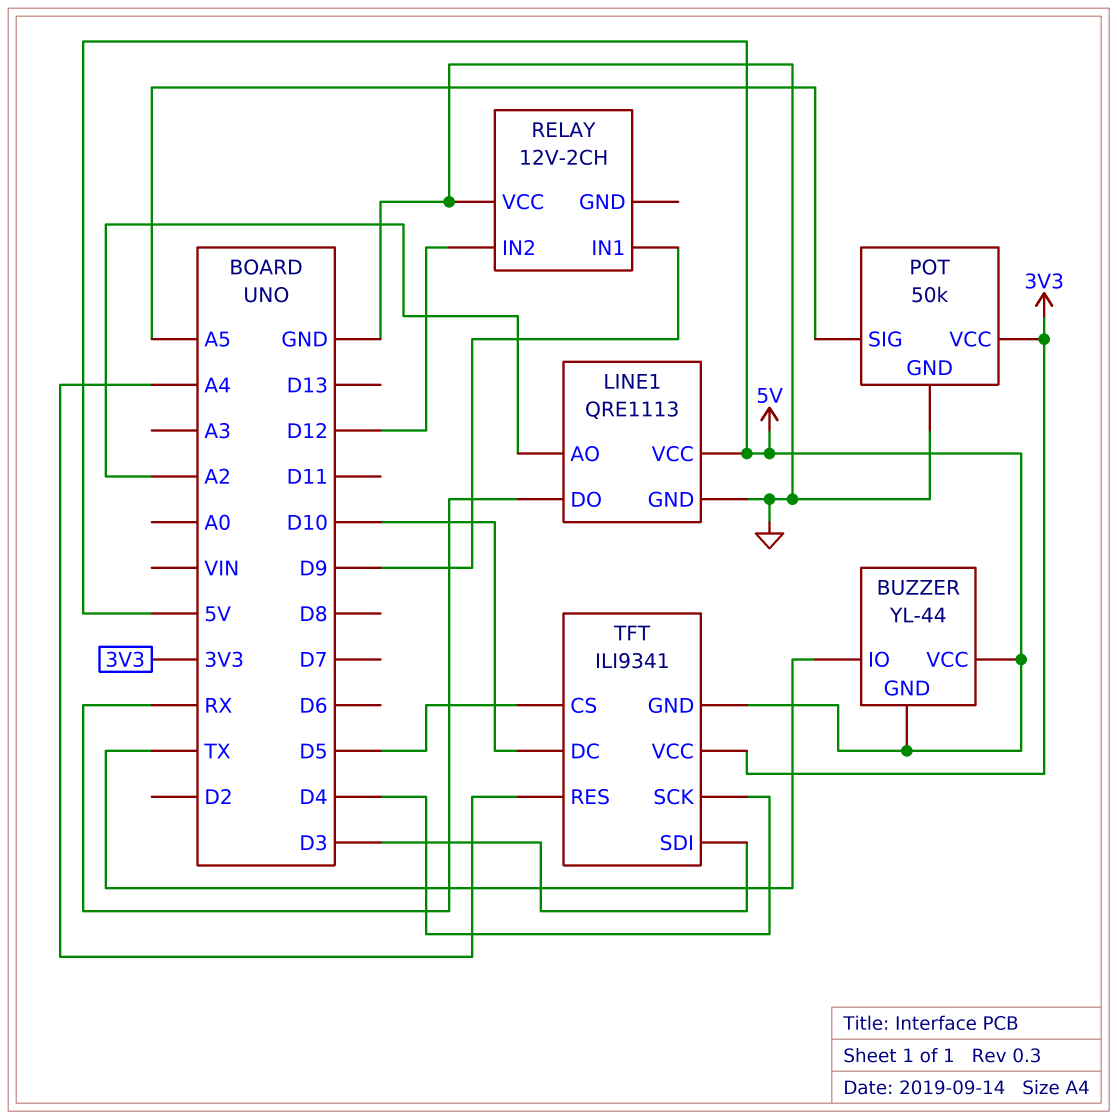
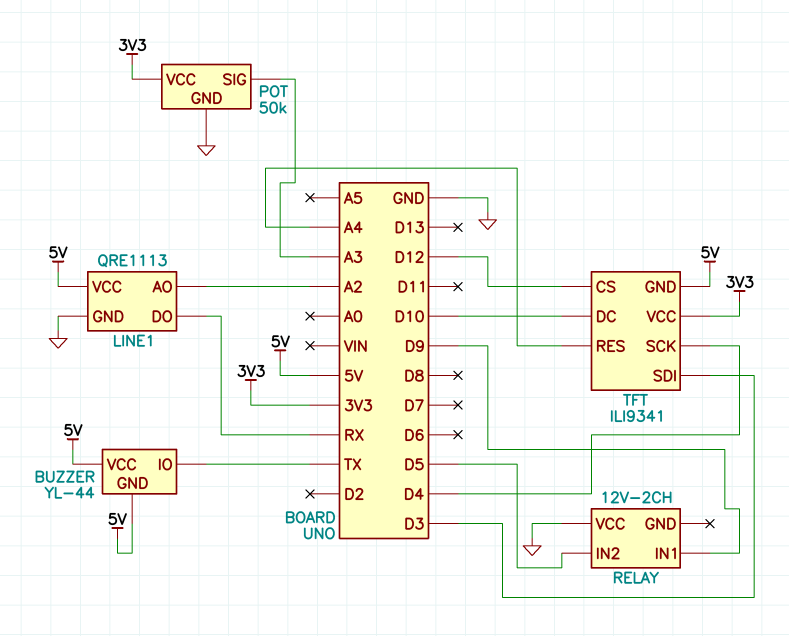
POT pin SIG: A5 -> A3
RELAY pin IN2: D12 -> D5
TFT pin CS: D5 -> D12

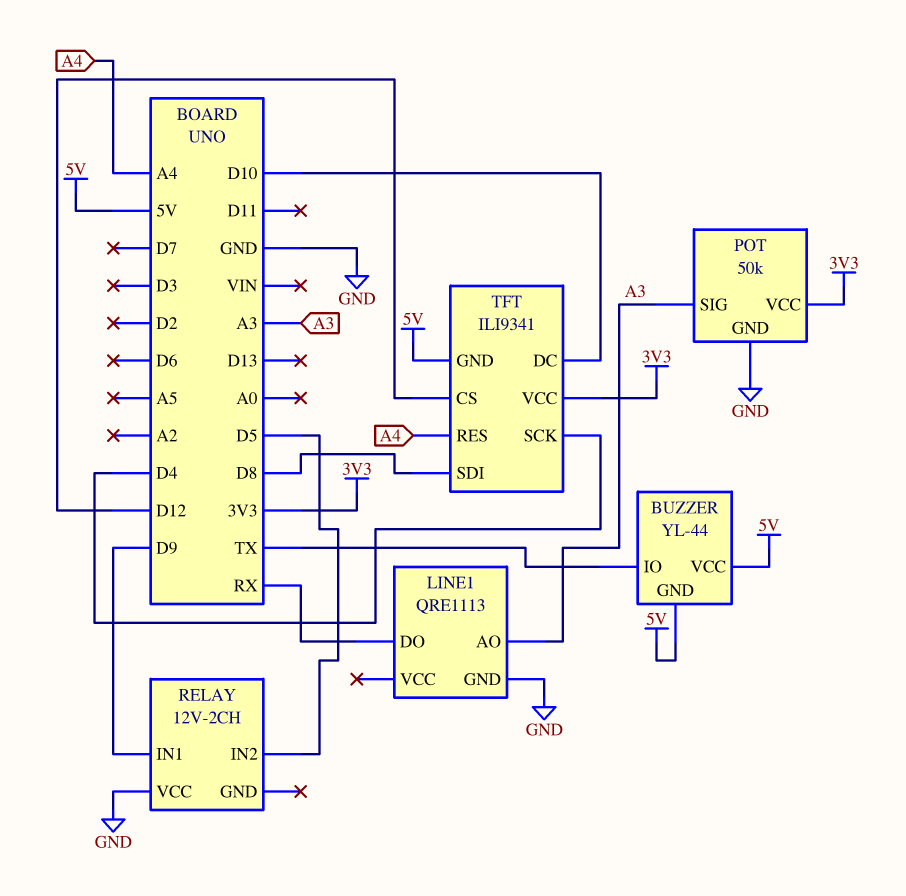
LINE1 pin AO: A2 -> A3
LINE1 pin VCC: 5V -> none
TFT pin SDI: D3 -> D8

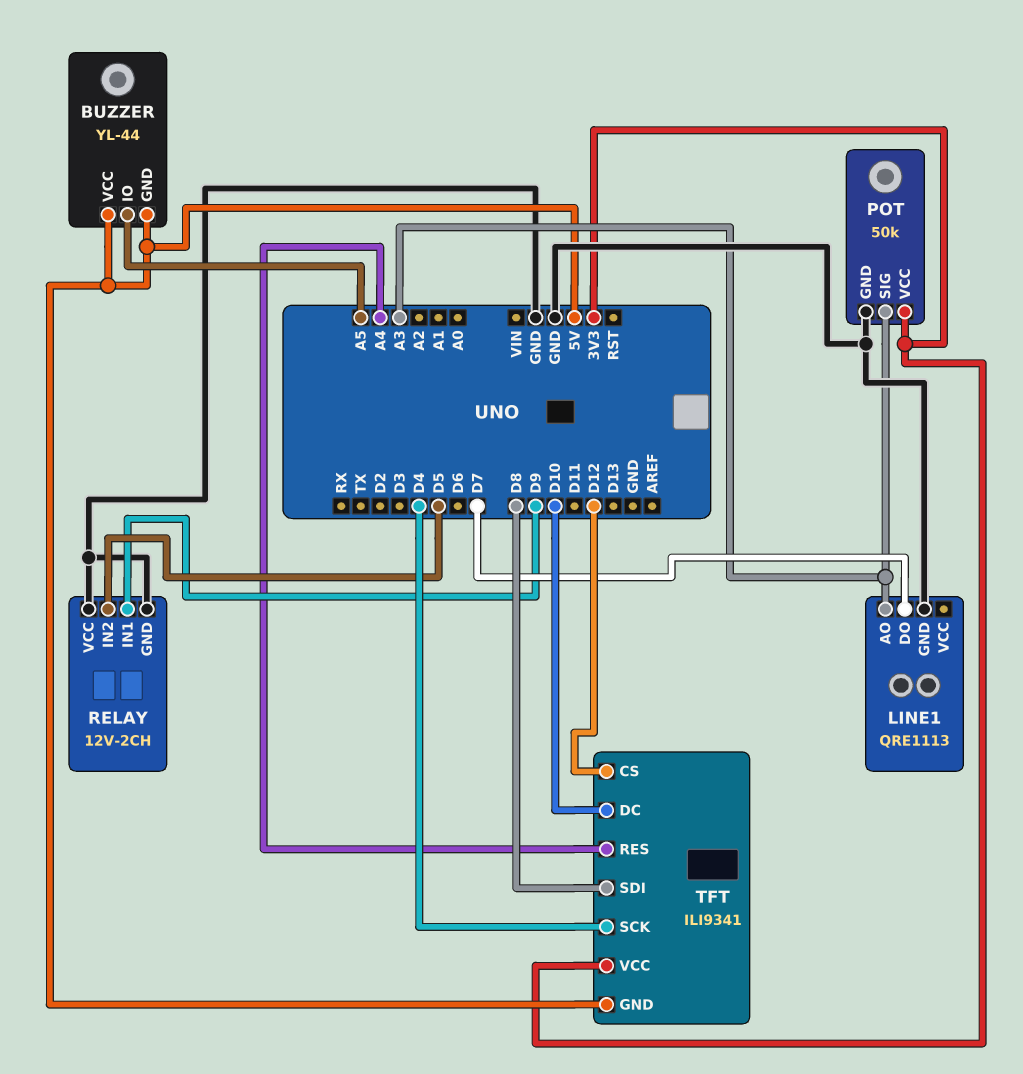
BUZZER pin IO: TX -> A5
LINE1 pin DO: RX -> D7
RELAY pin GND: none -> GND

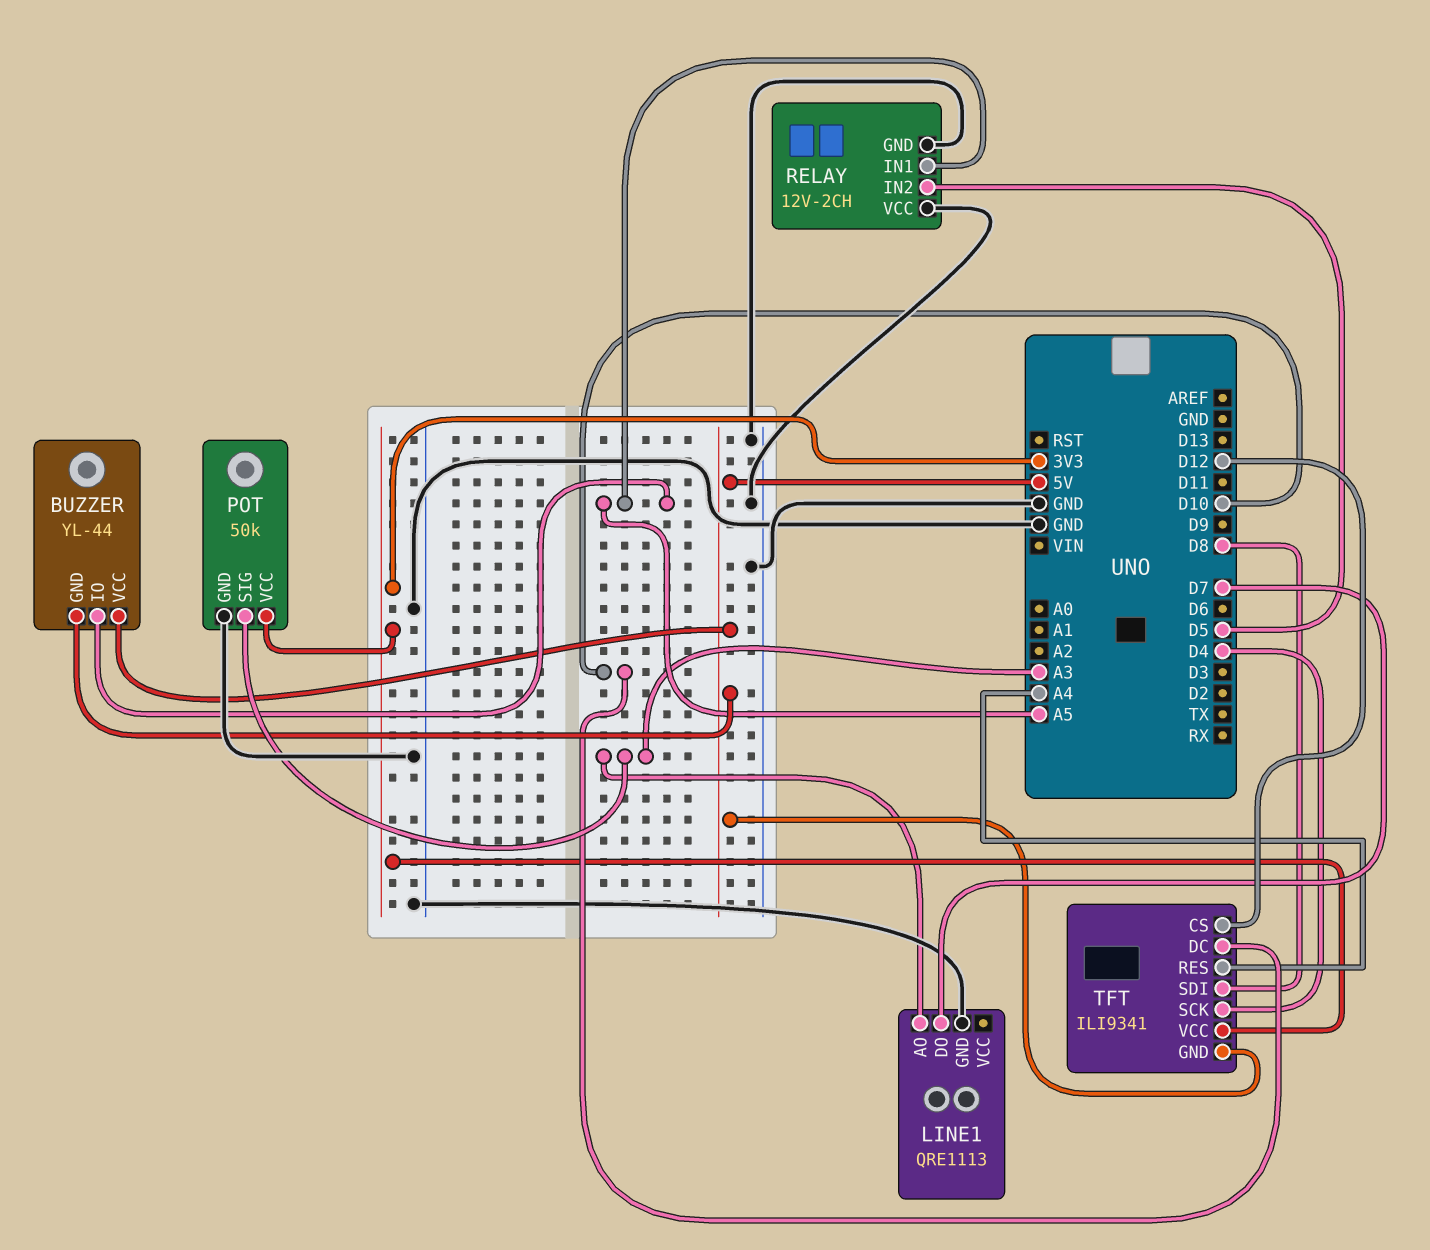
RELAY pin IN1: D9 -> A5

